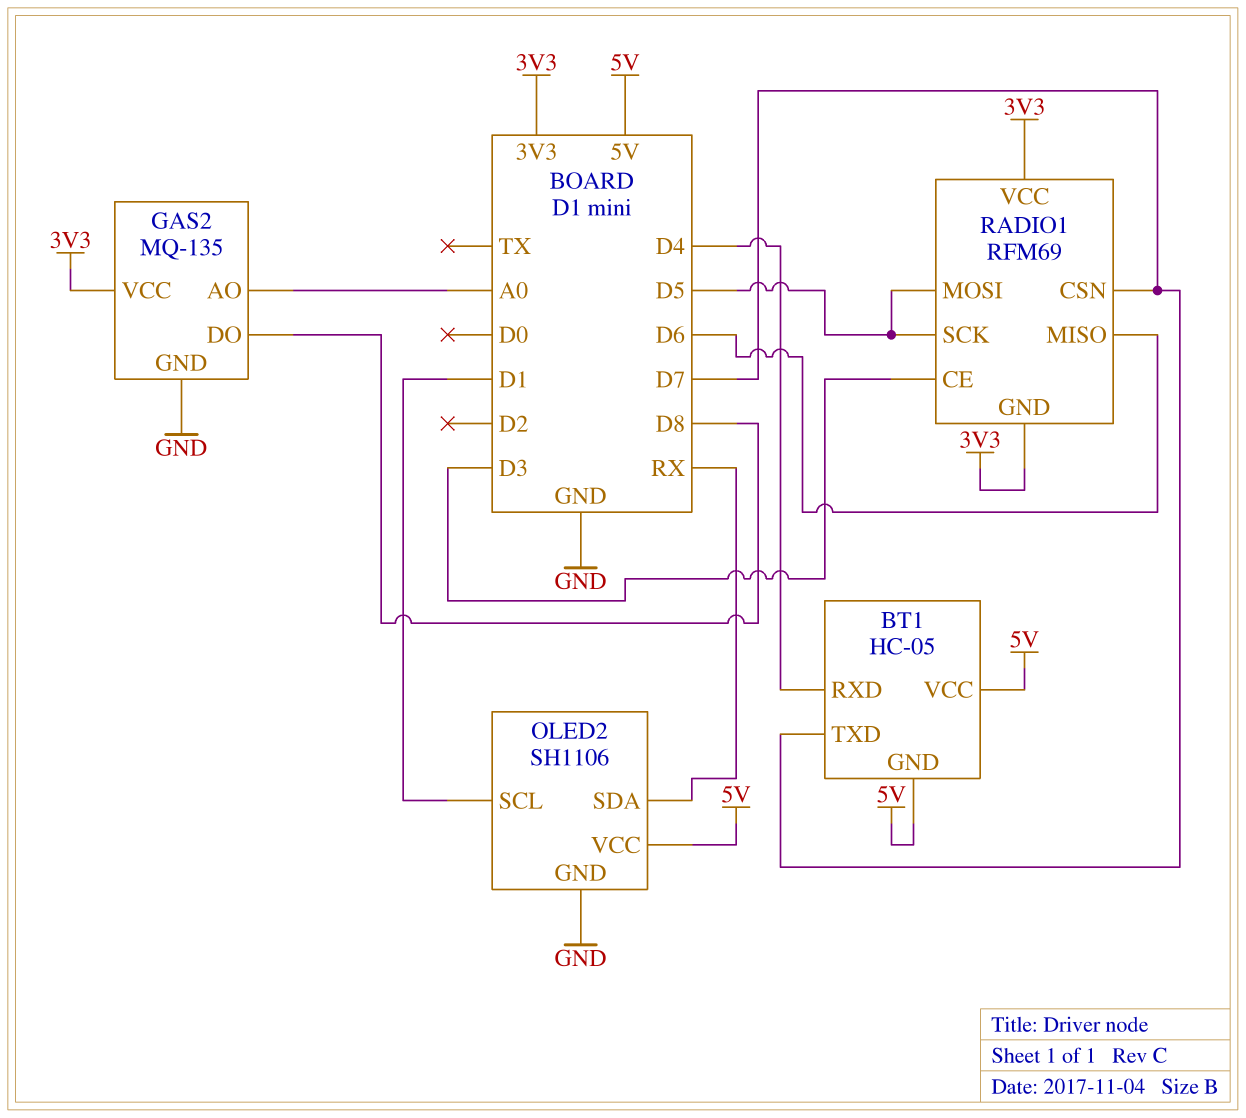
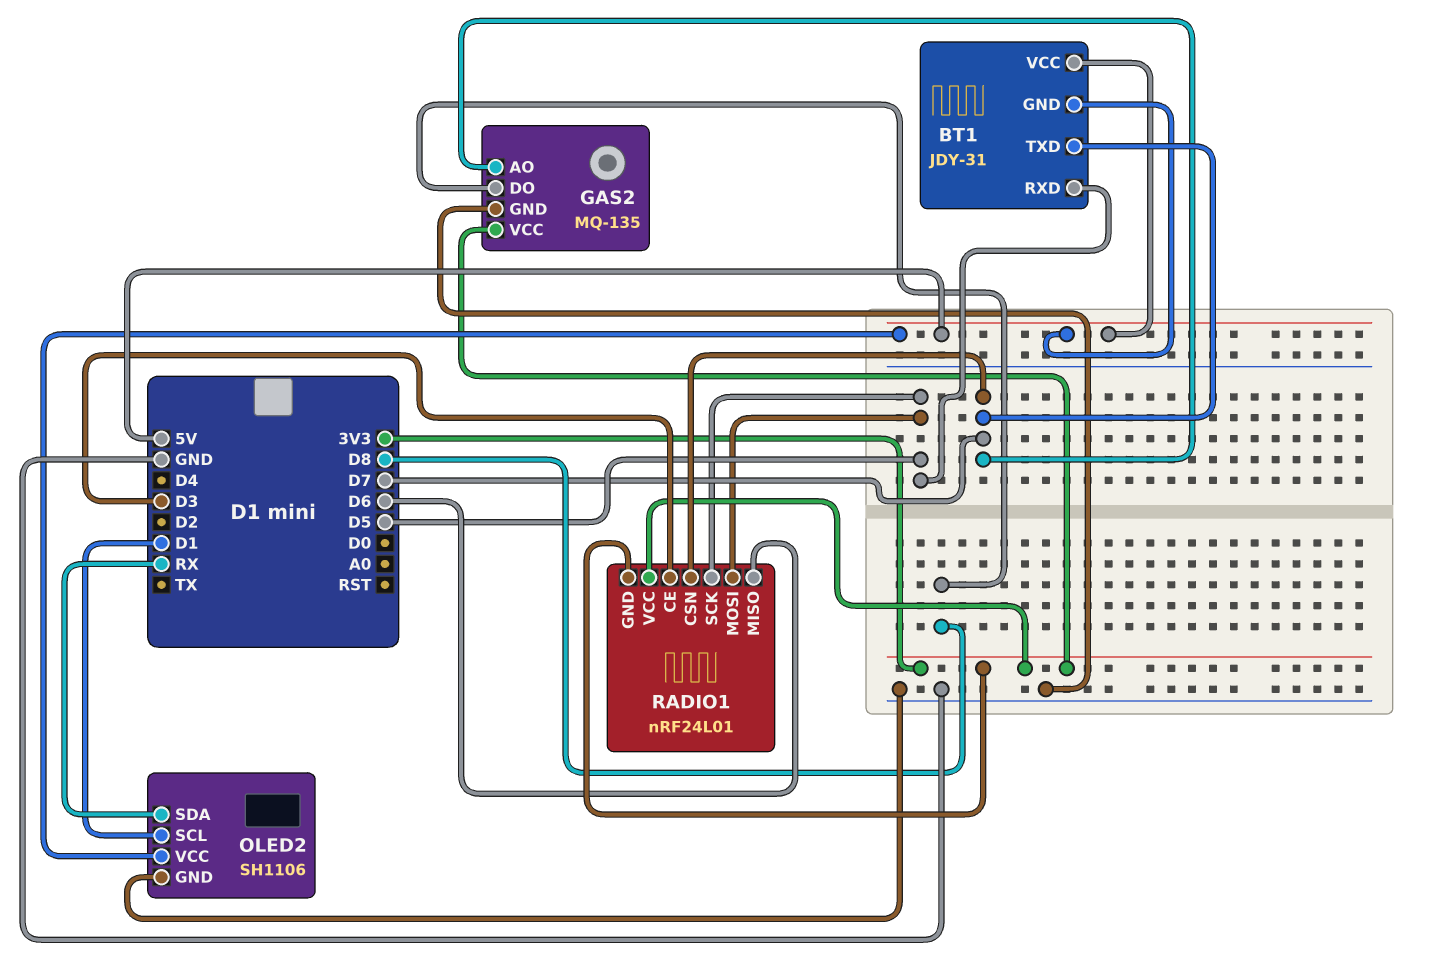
BT1: HC-05 -> JDY-31
BT1 pin RXD: D4 -> D5
GAS2 pin AO: A0 -> D7
RADIO1: RFM69 -> nRF24L01

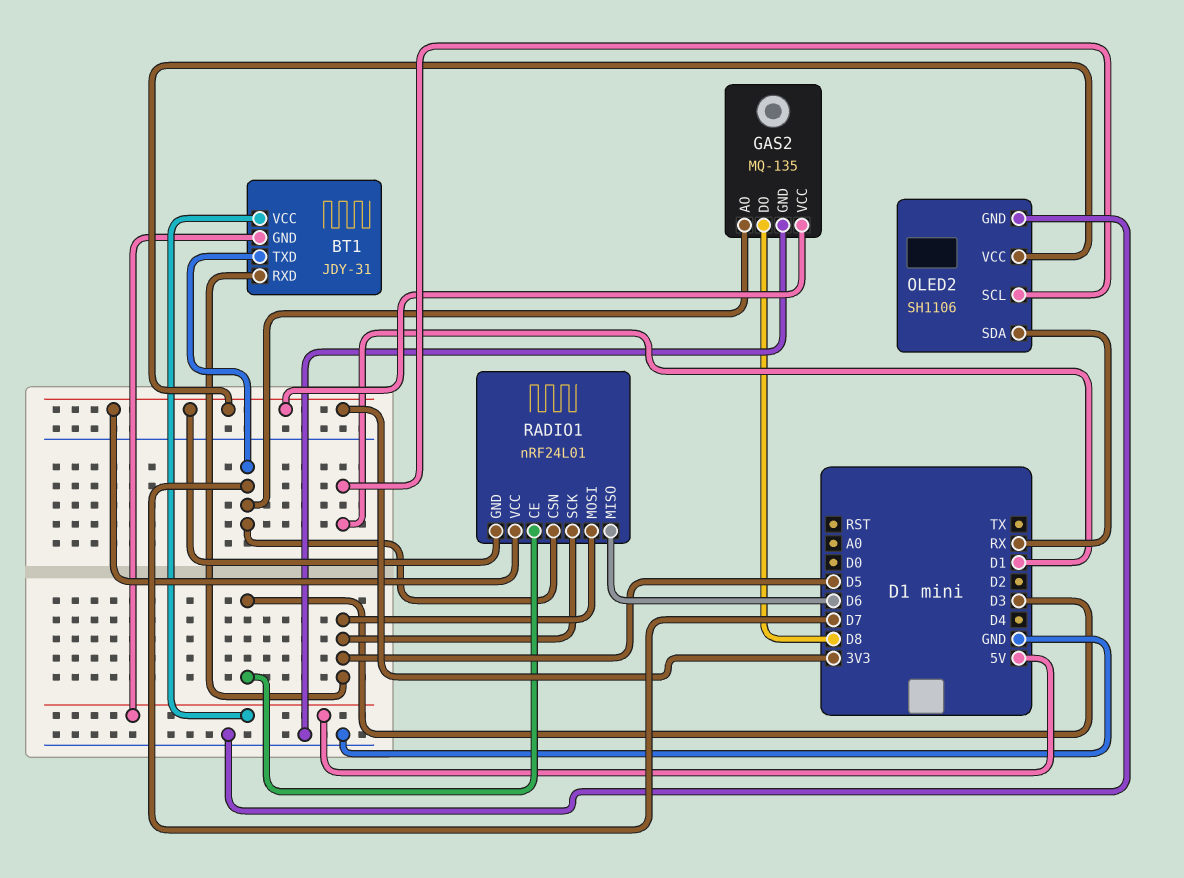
OLED2 pin VCC: 5V -> 3V3

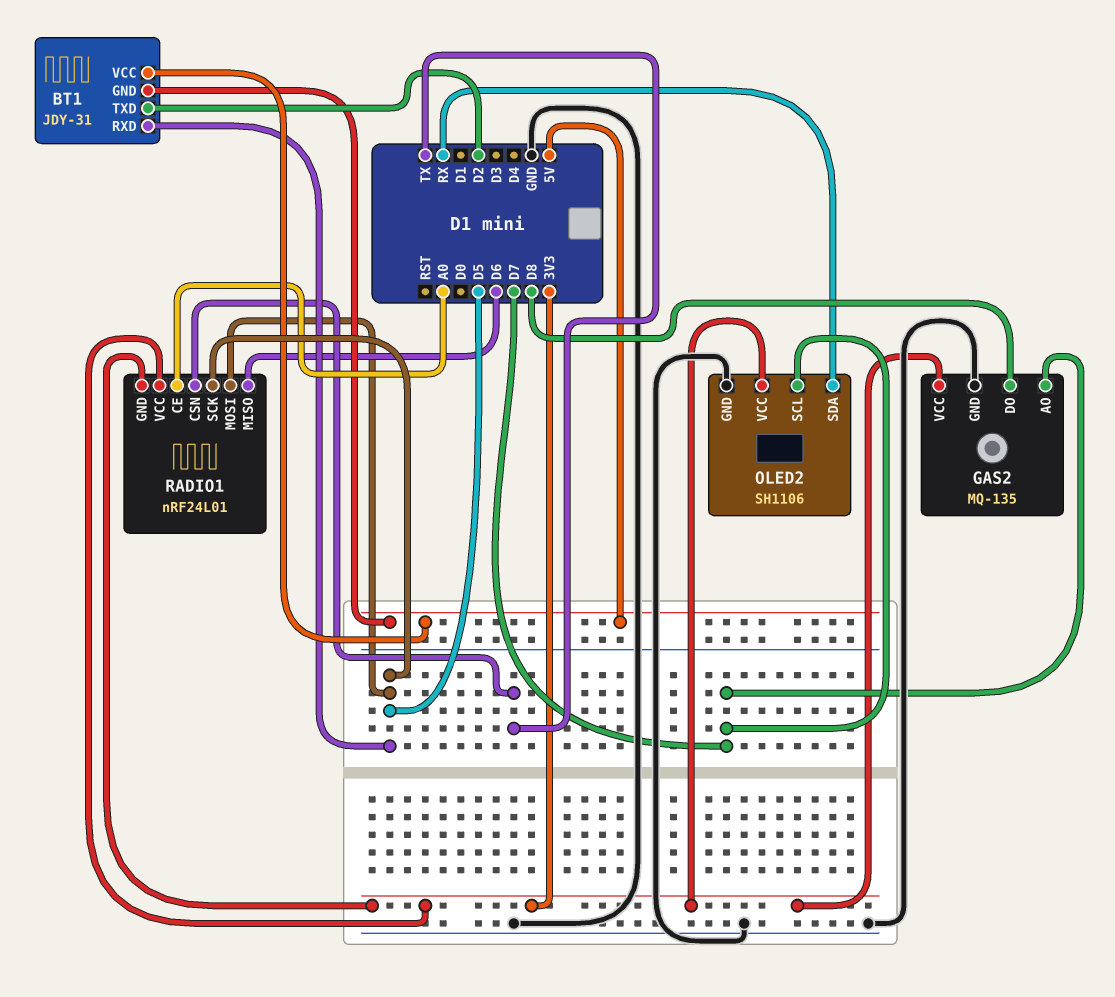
BT1 pin TXD: D7 -> D2
OLED2 pin SCL: D1 -> D7
RADIO1 pin CE: D3 -> A0
RADIO1 pin CSN: D7 -> TX

